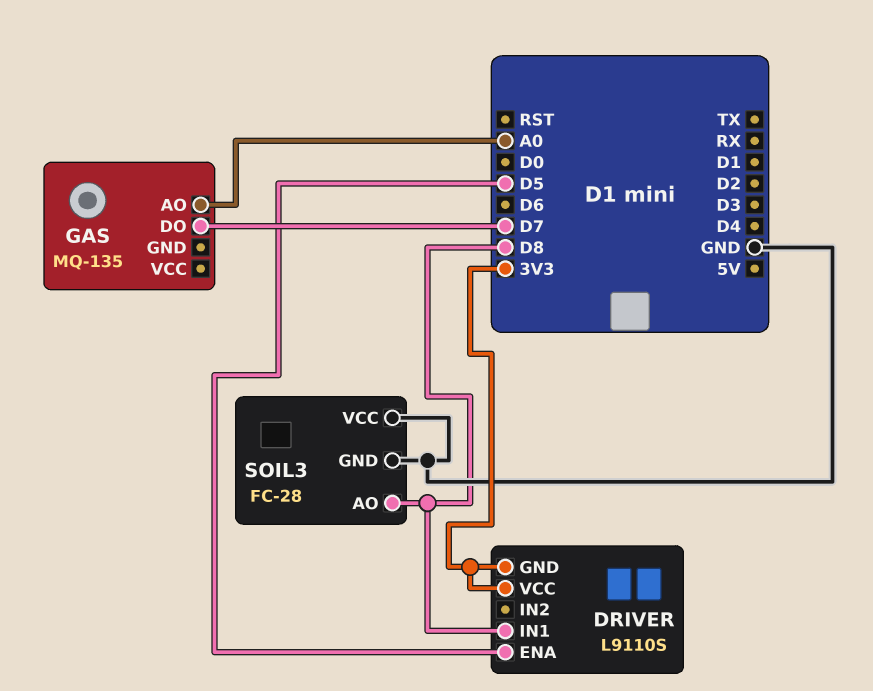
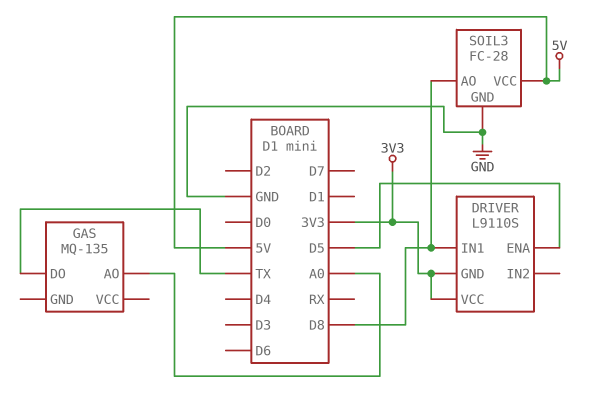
GAS pin DO: D7 -> TX
SOIL3 pin VCC: GND -> 5V

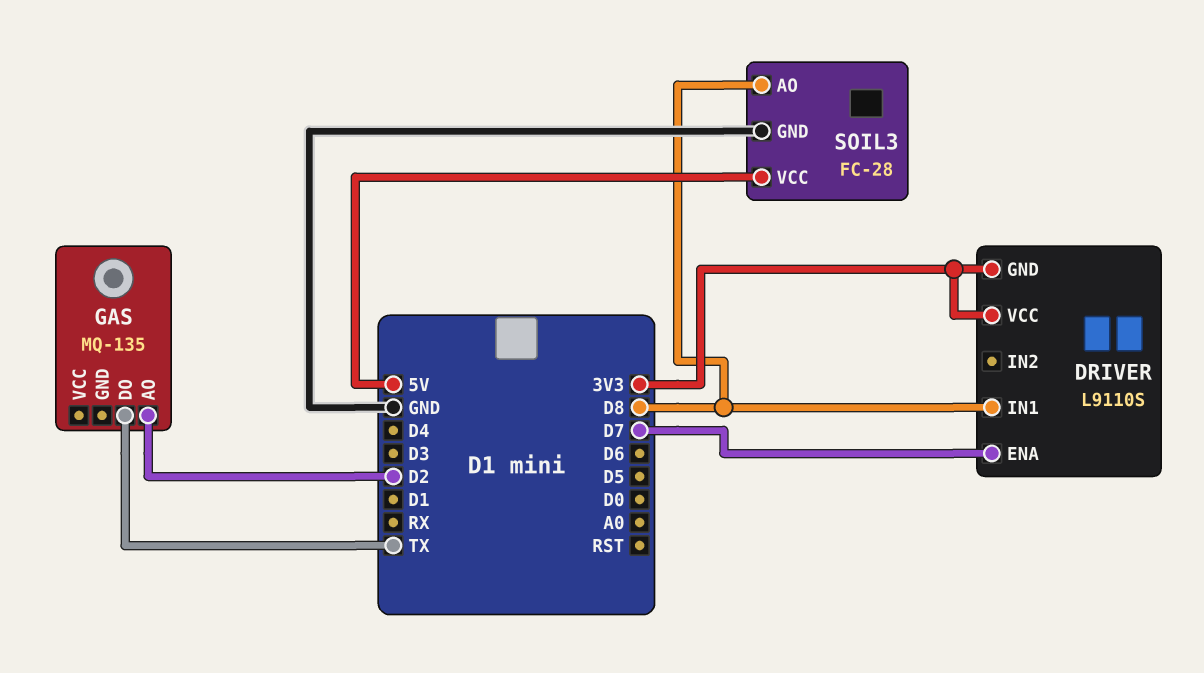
DRIVER pin ENA: D5 -> D7
GAS pin AO: A0 -> D2

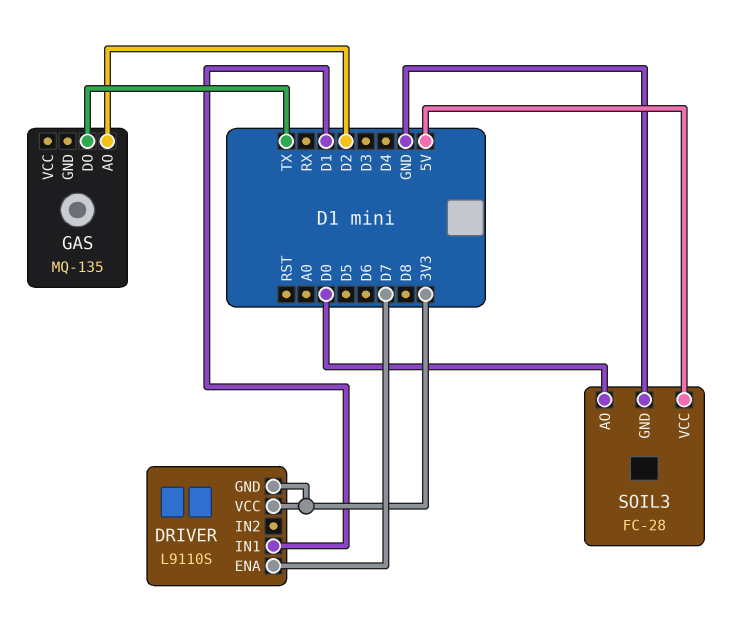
DRIVER pin IN1: D8 -> D1
SOIL3 pin AO: D8 -> D0

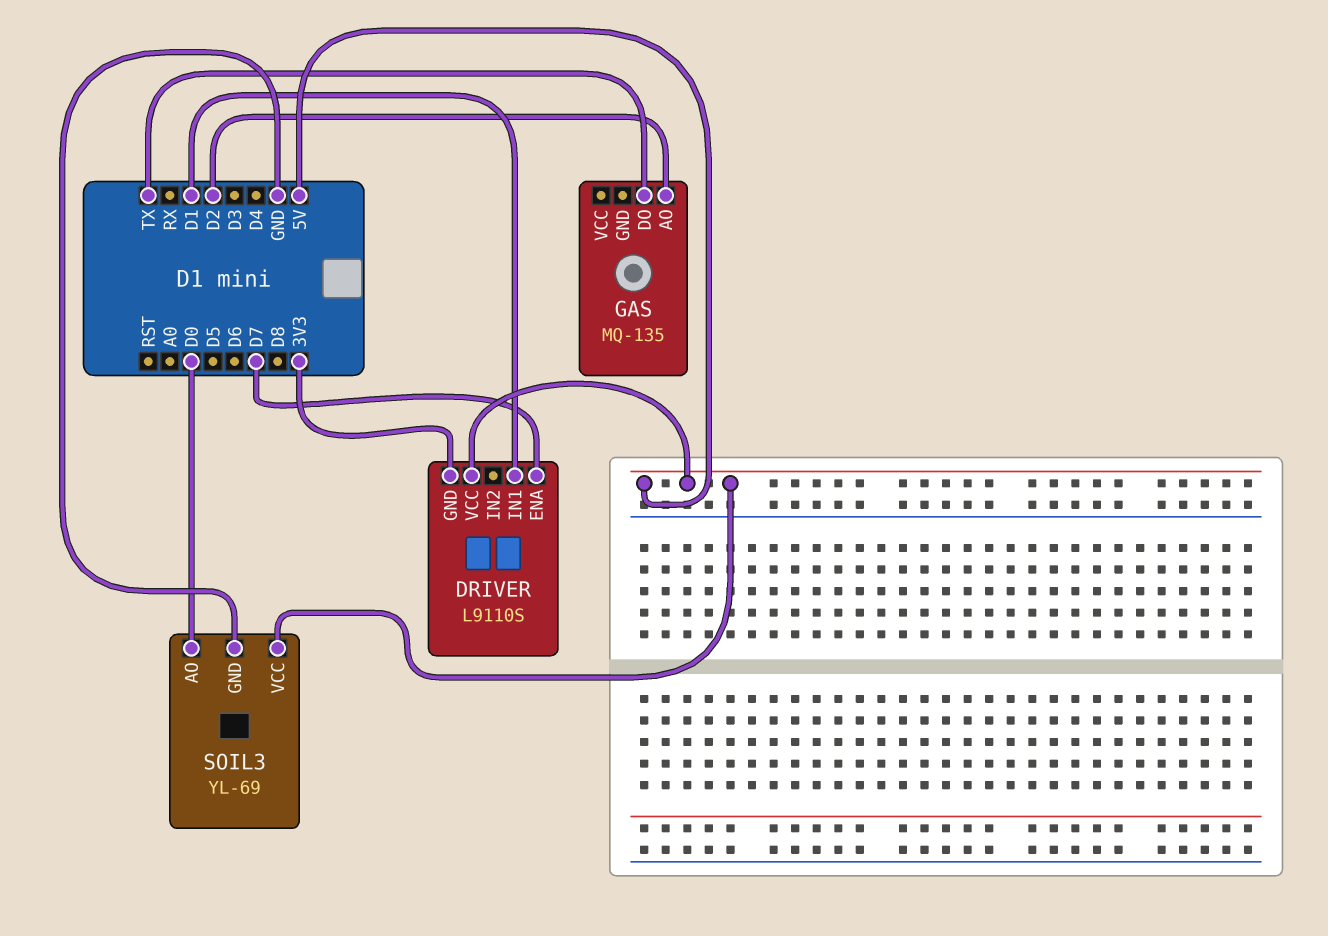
DRIVER pin VCC: 3V3 -> 5V
SOIL3: FC-28 -> YL-69

